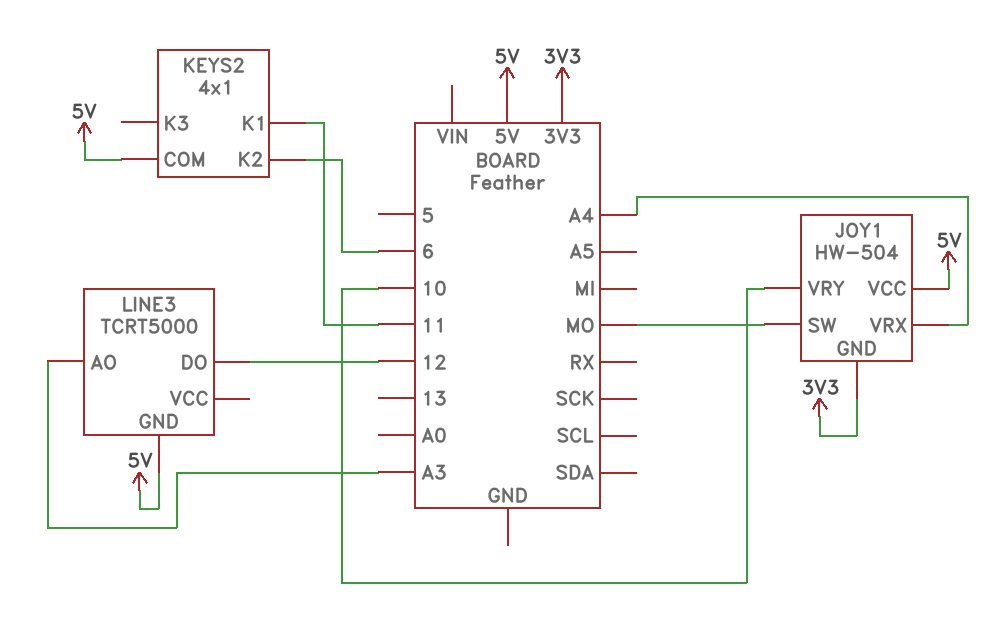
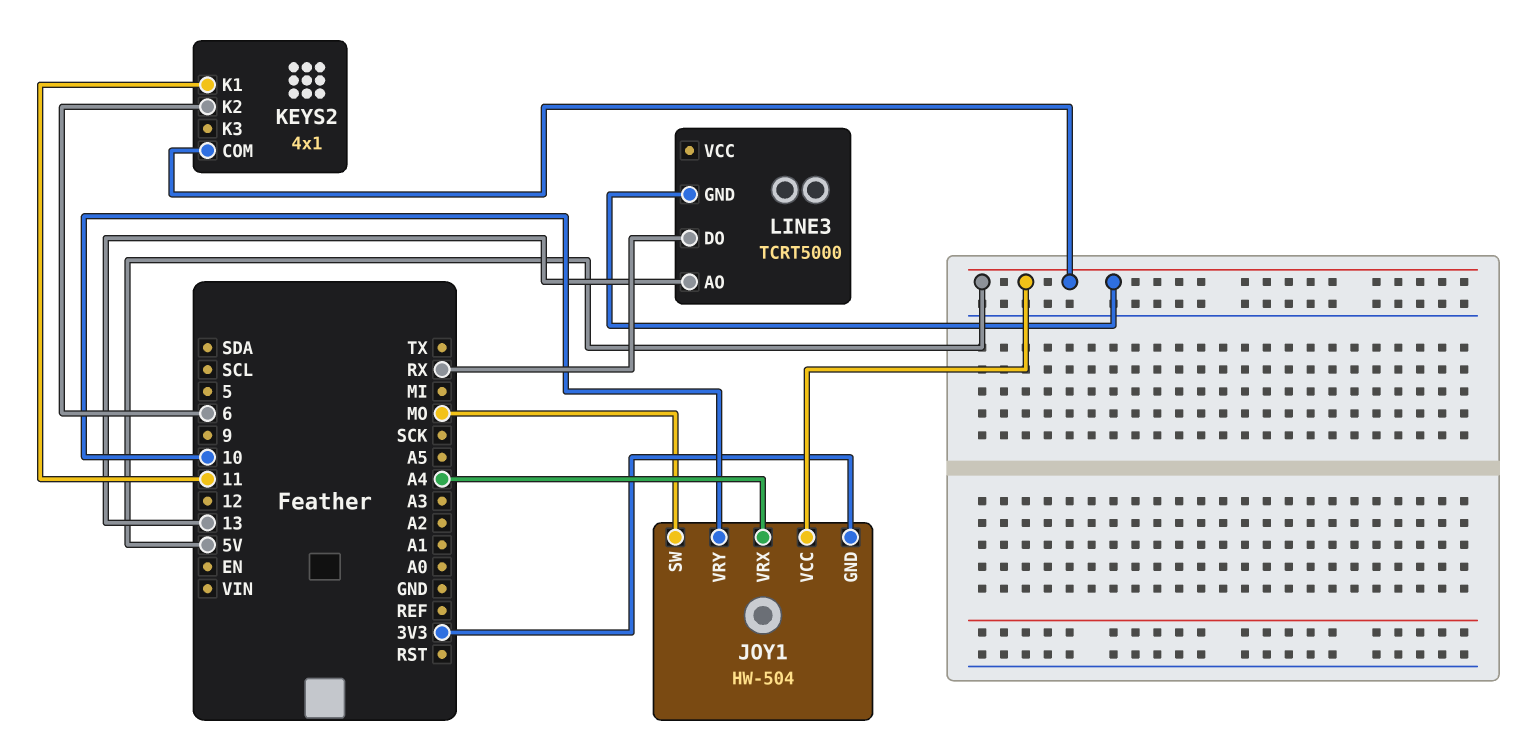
LINE3 pin AO: A3 -> 13
LINE3 pin DO: 12 -> RX

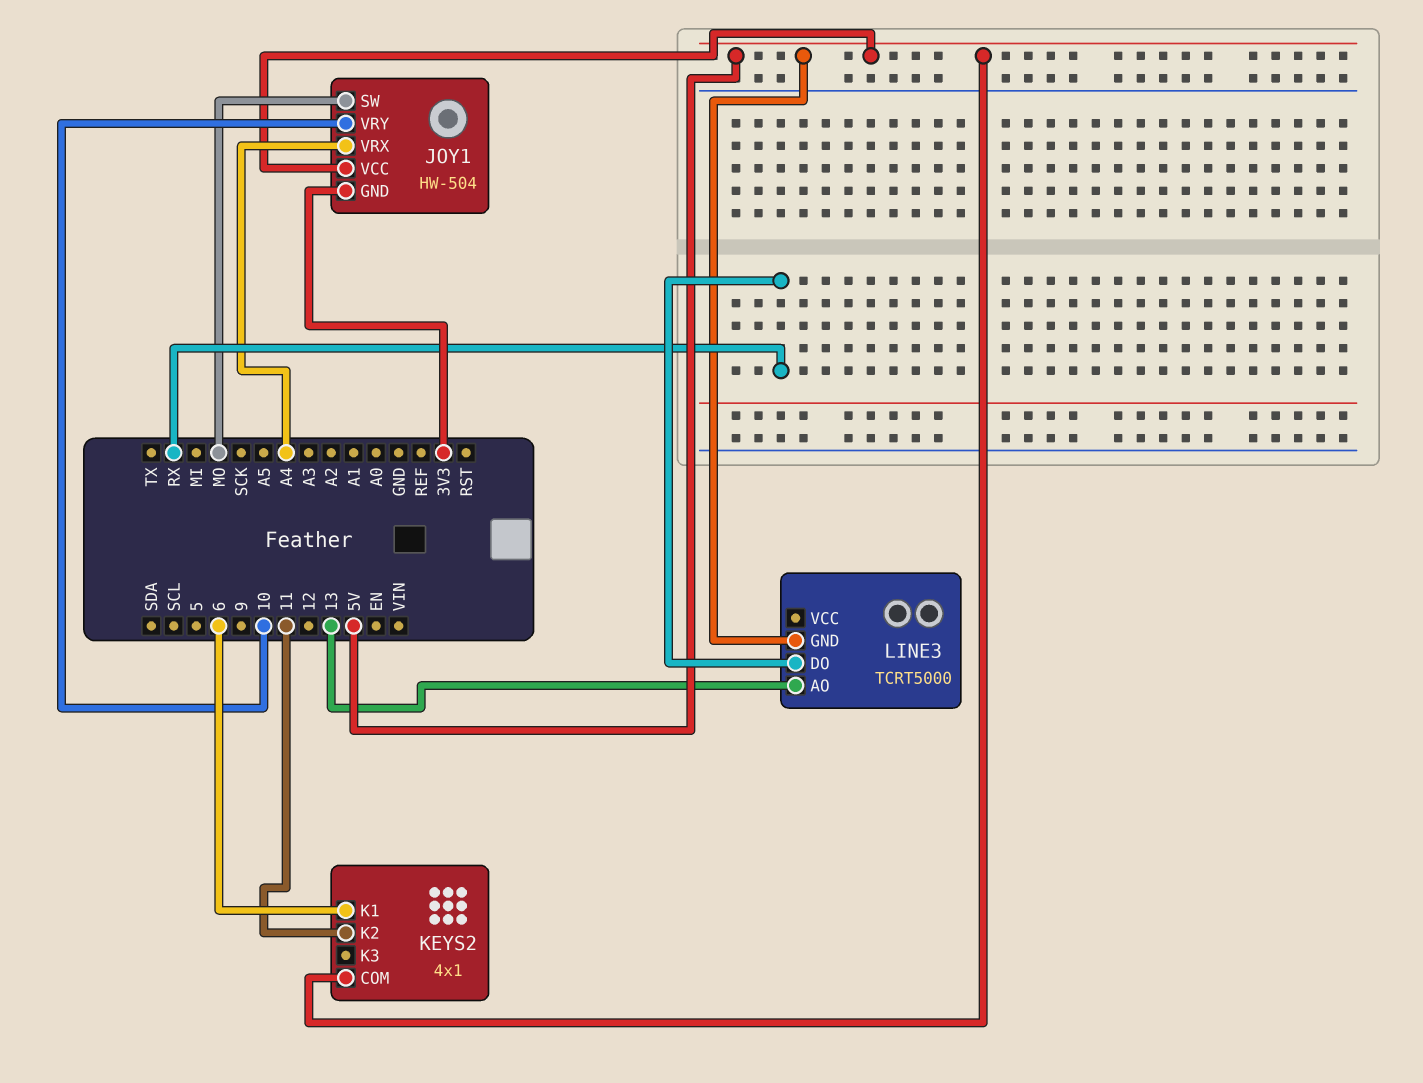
KEYS2 pin K1: 11 -> 6
KEYS2 pin K2: 6 -> 11

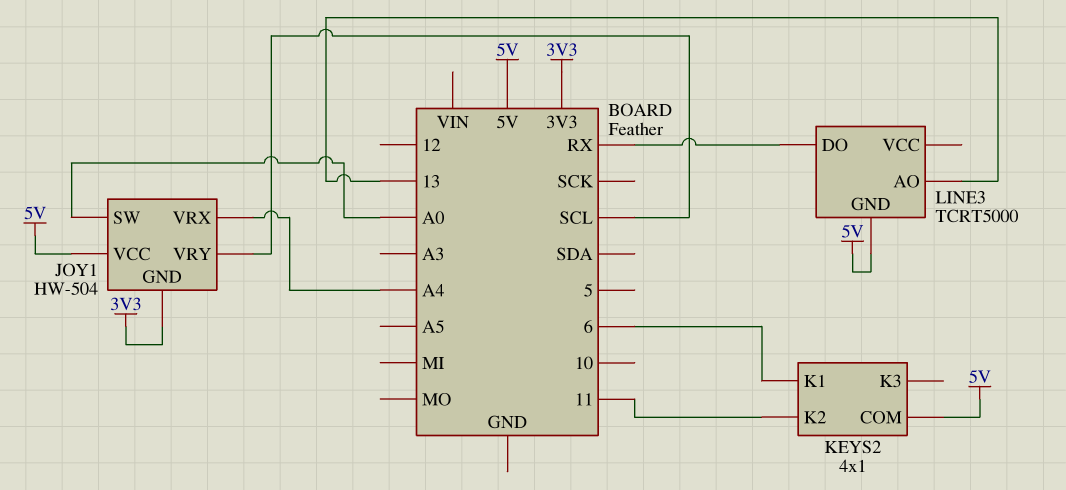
JOY1 pin SW: MO -> A0
JOY1 pin VRY: 10 -> SCL

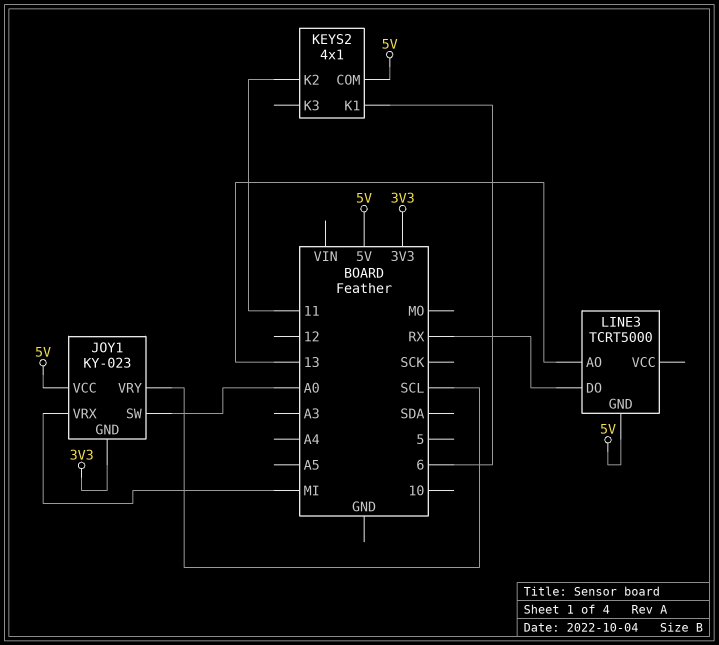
JOY1: HW-504 -> KY-023
JOY1 pin VRX: A4 -> MI

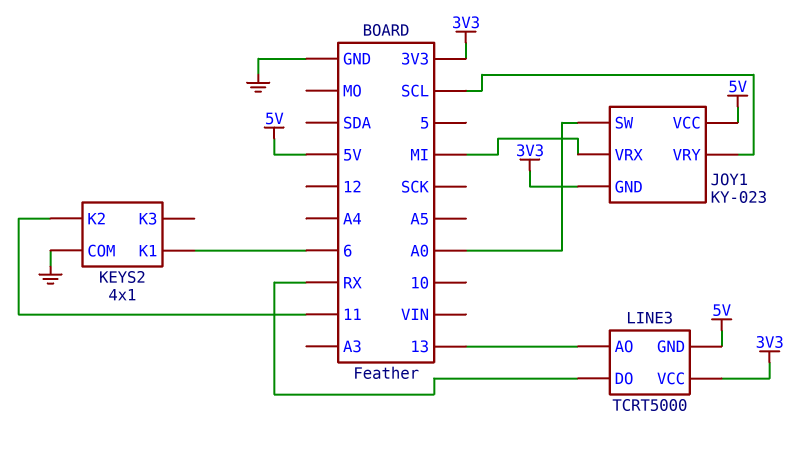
KEYS2 pin COM: 5V -> GND
LINE3 pin VCC: none -> 3V3

